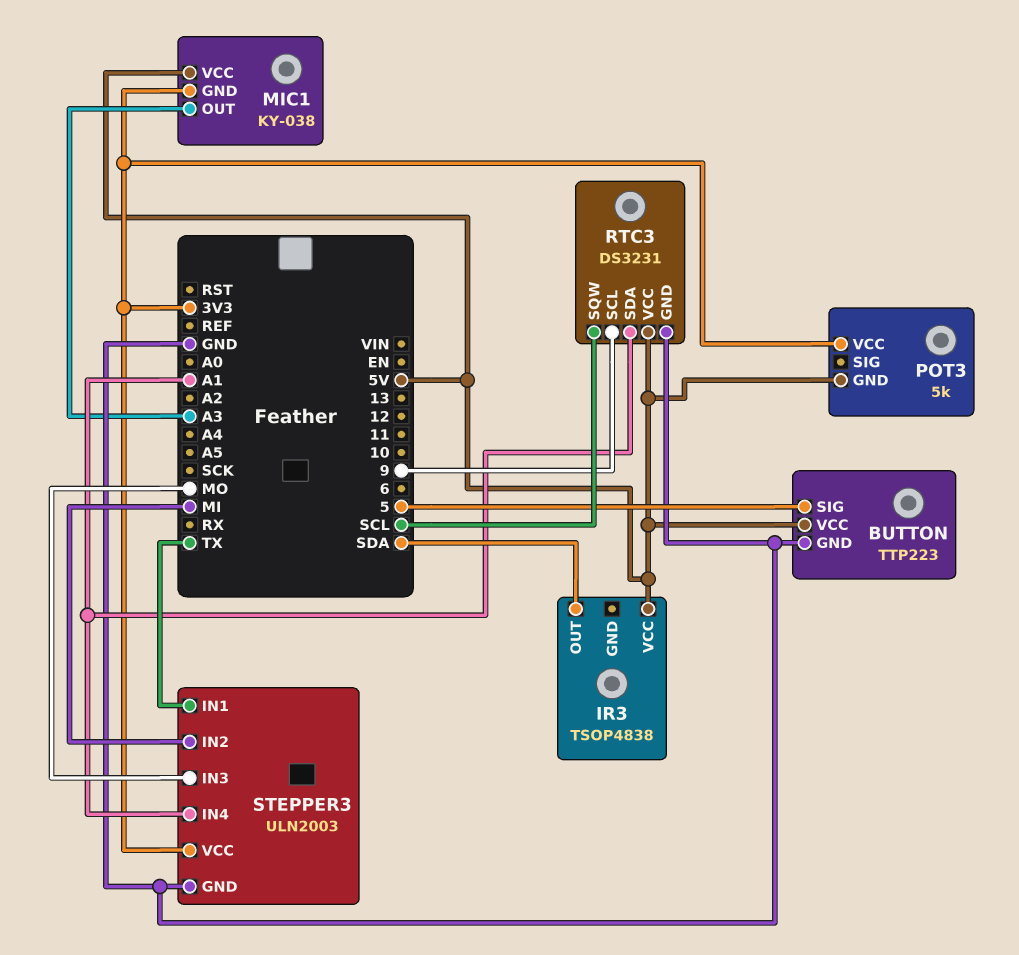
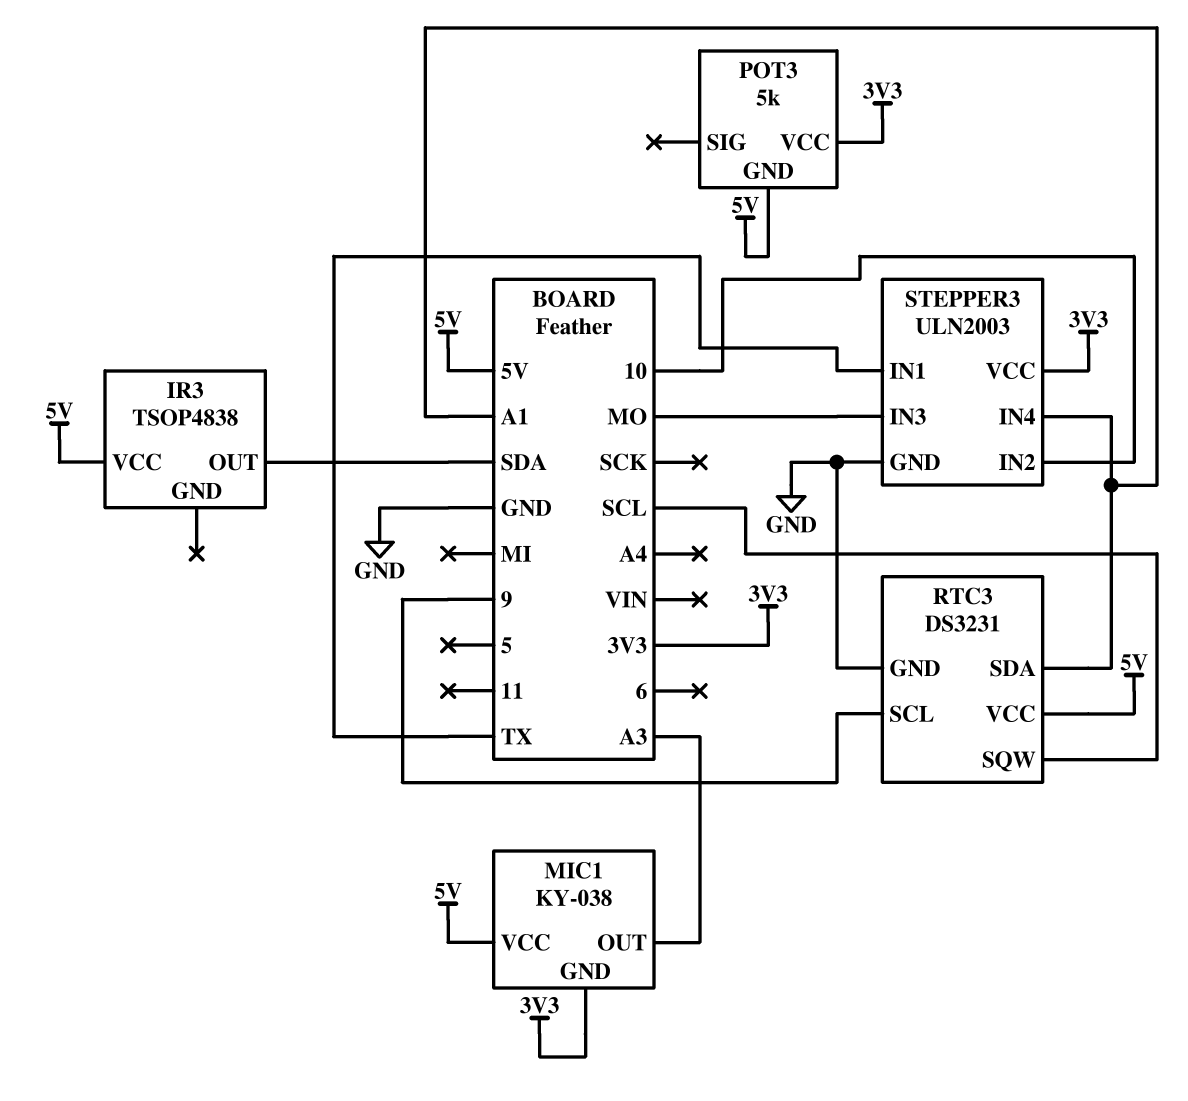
BUTTON: TTP223 -> none
BUTTON pin GND: GND -> none
BUTTON pin SIG: 5 -> none
BUTTON pin VCC: 5V -> none
STEPPER3 pin IN2: MI -> 10

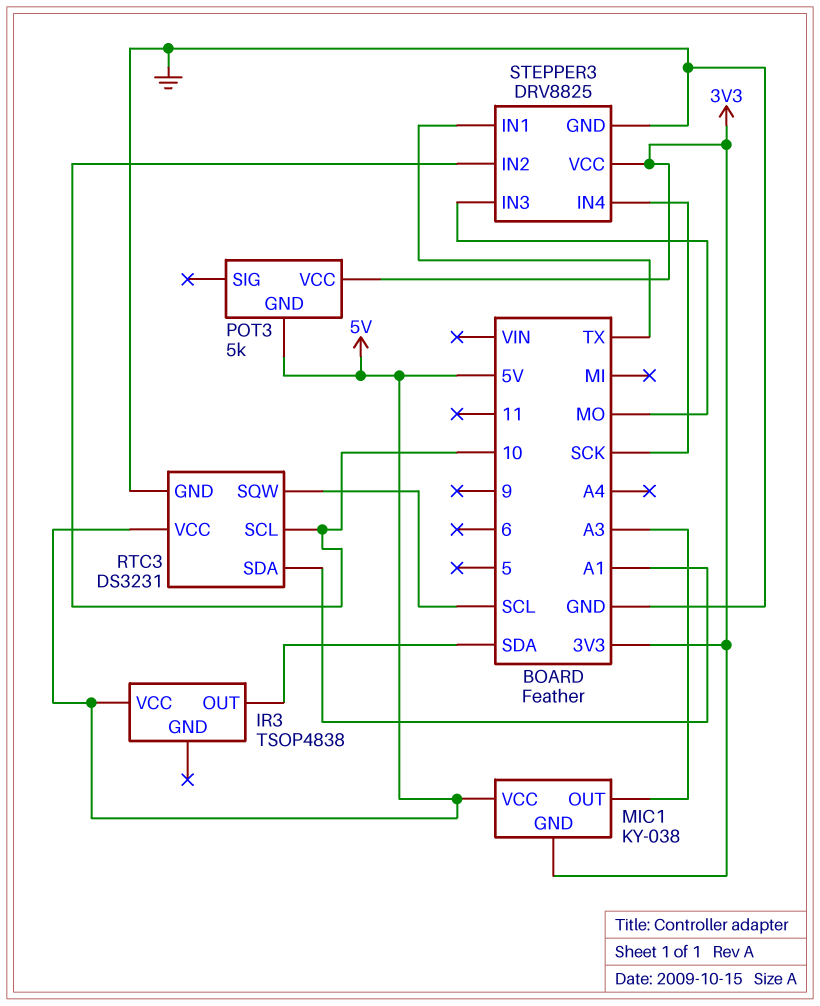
RTC3 pin SCL: 9 -> 10
STEPPER3: ULN2003 -> DRV8825
STEPPER3 pin IN4: A1 -> SCK

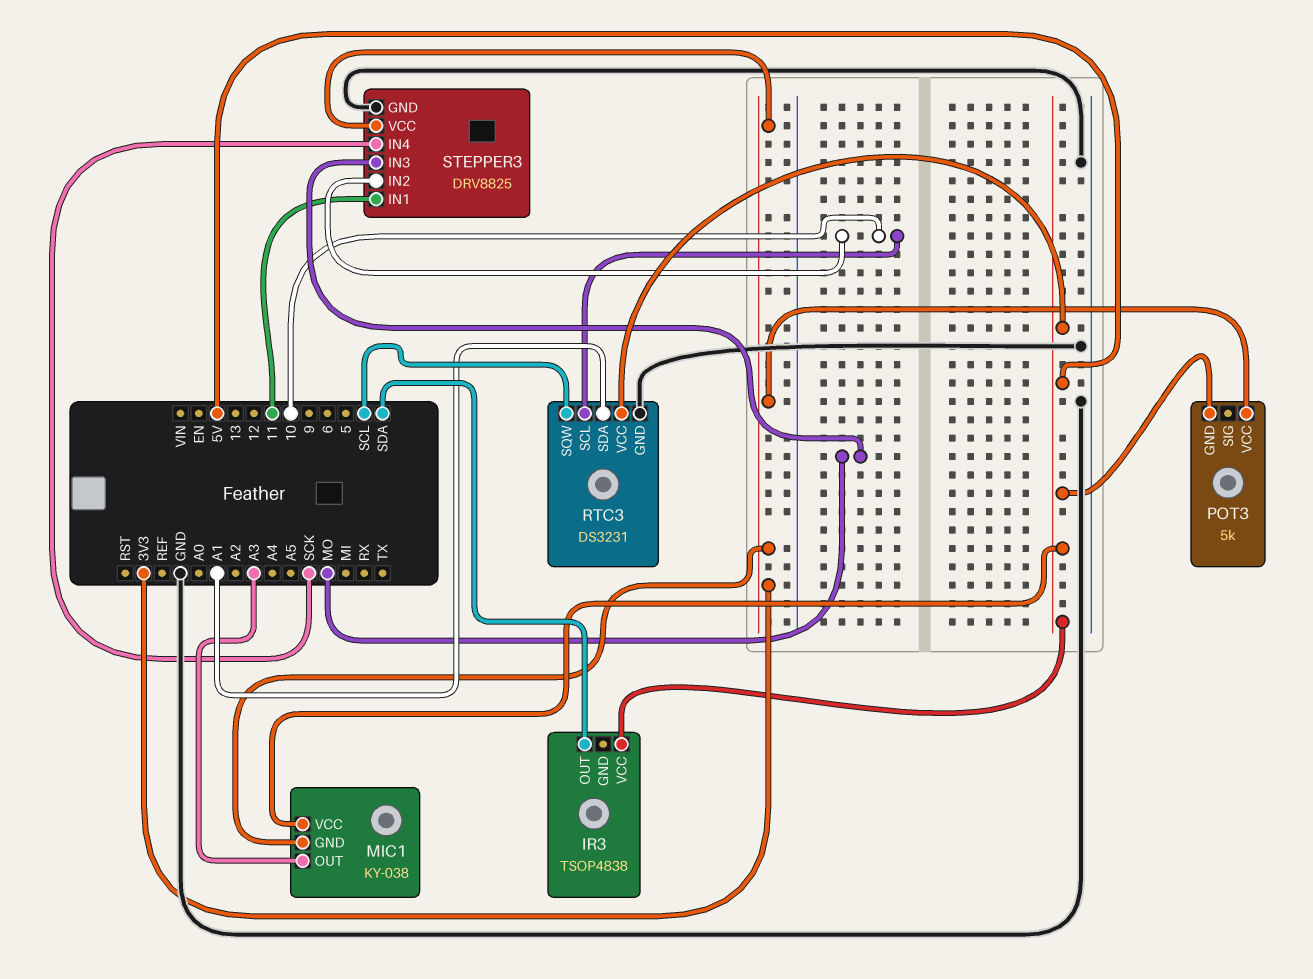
STEPPER3 pin IN1: TX -> 11

